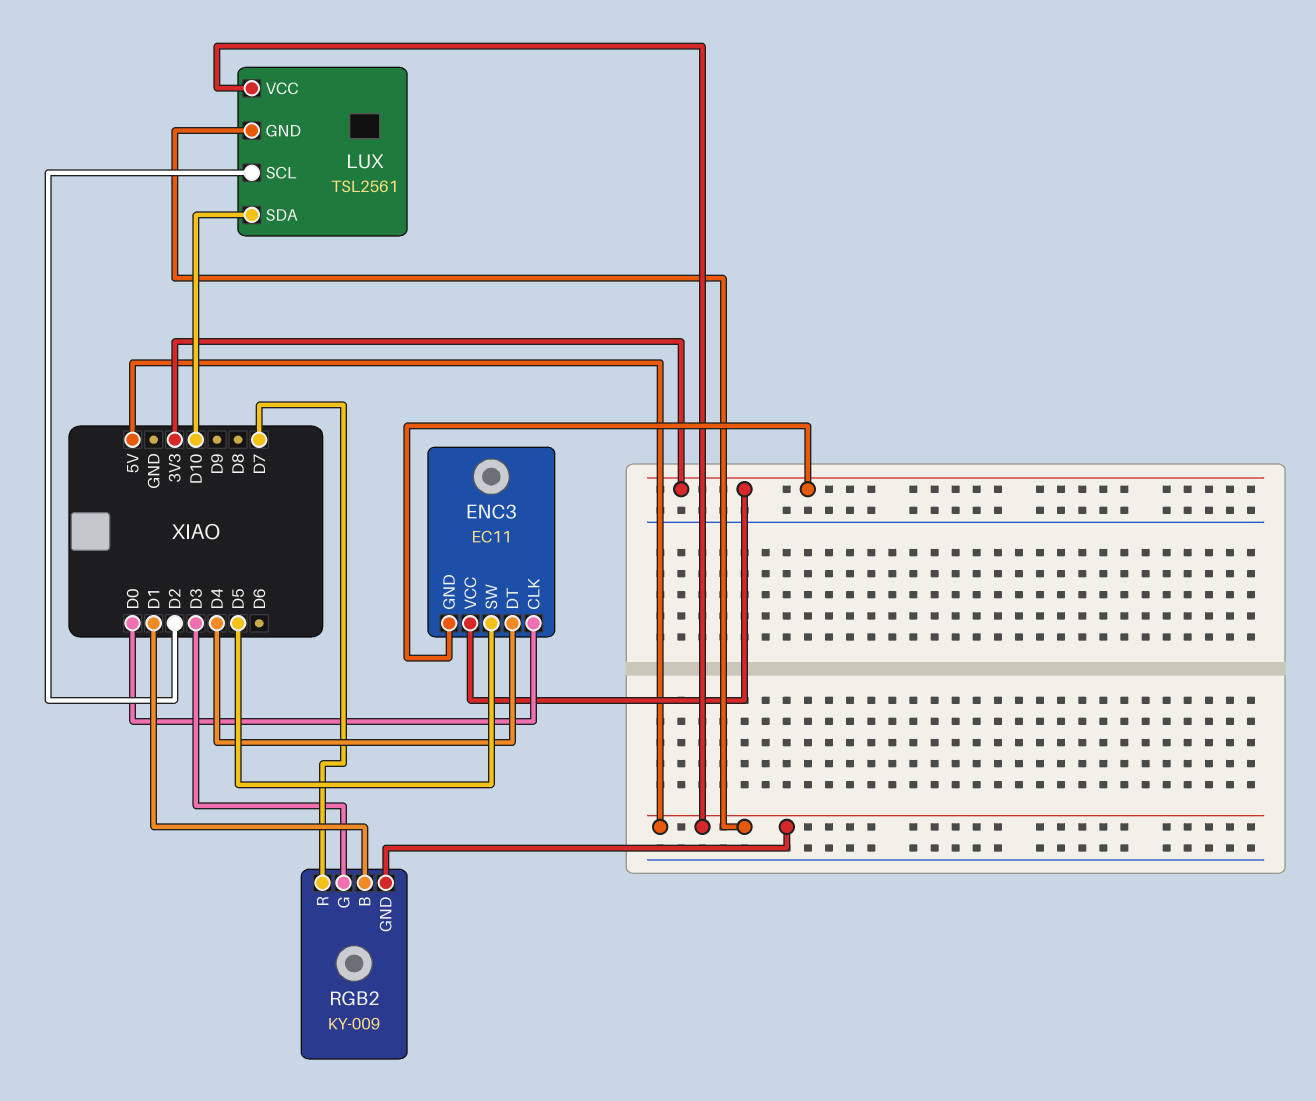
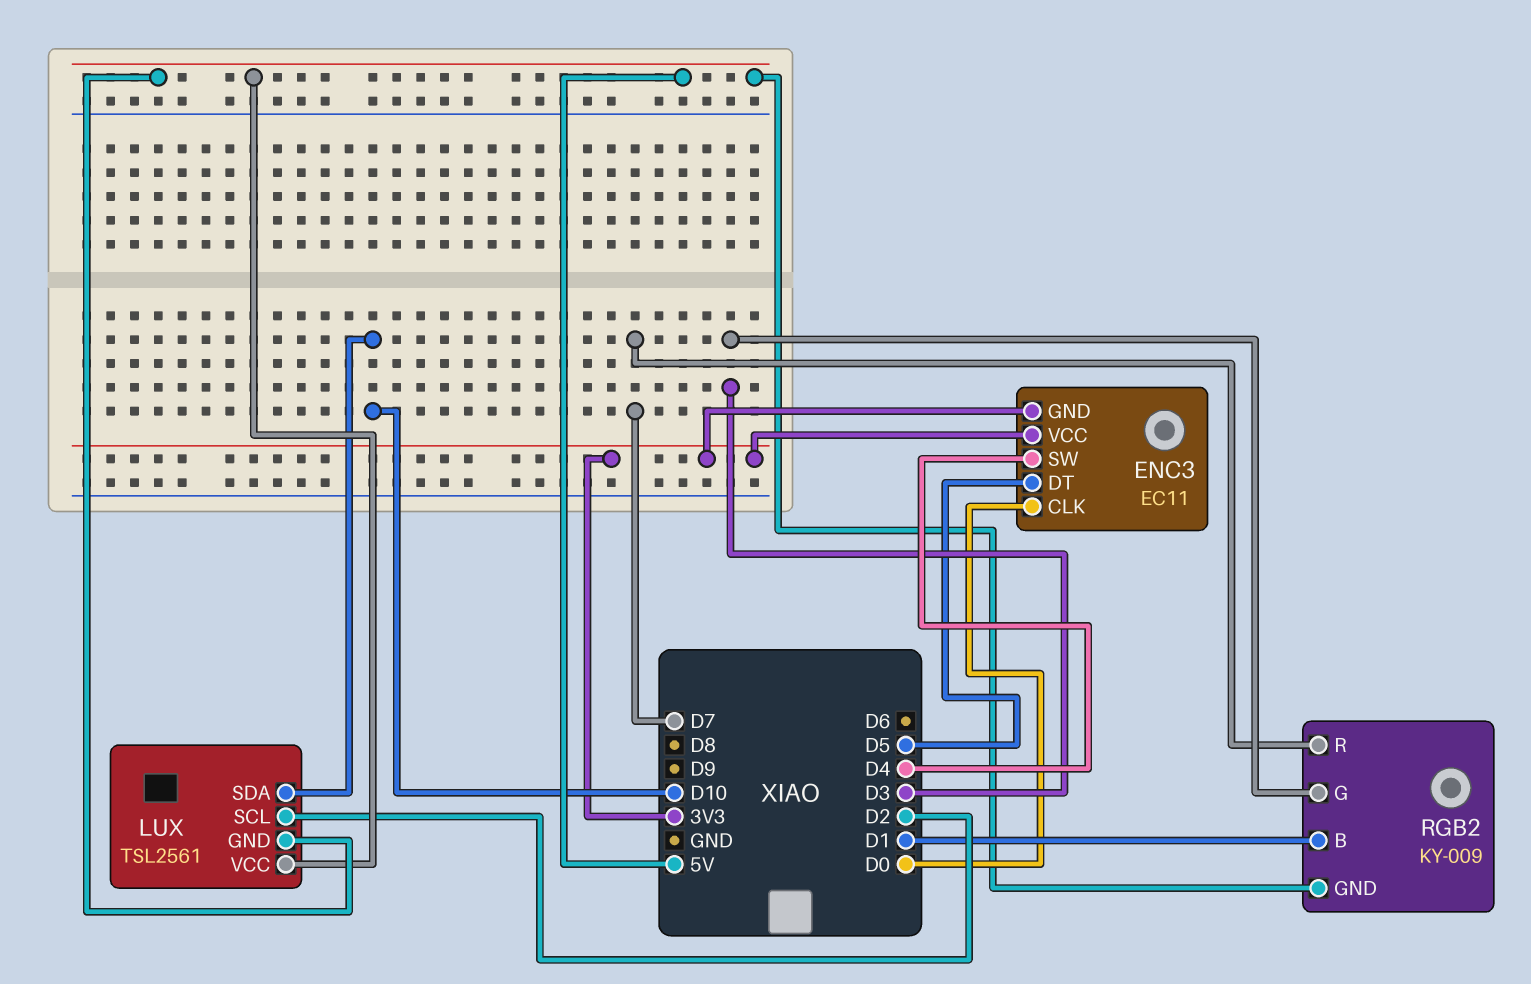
ENC3 pin DT: D4 -> D5
ENC3 pin SW: D5 -> D4

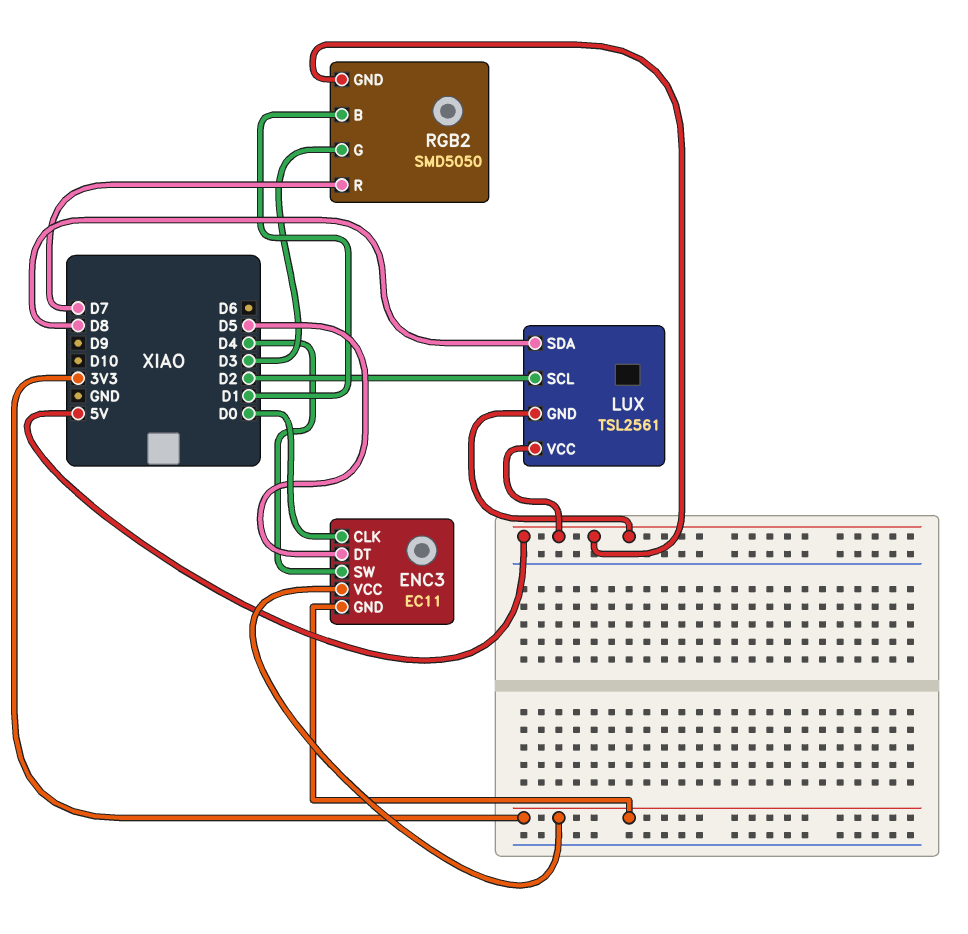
LUX pin SDA: D10 -> D8
RGB2: KY-009 -> SMD5050

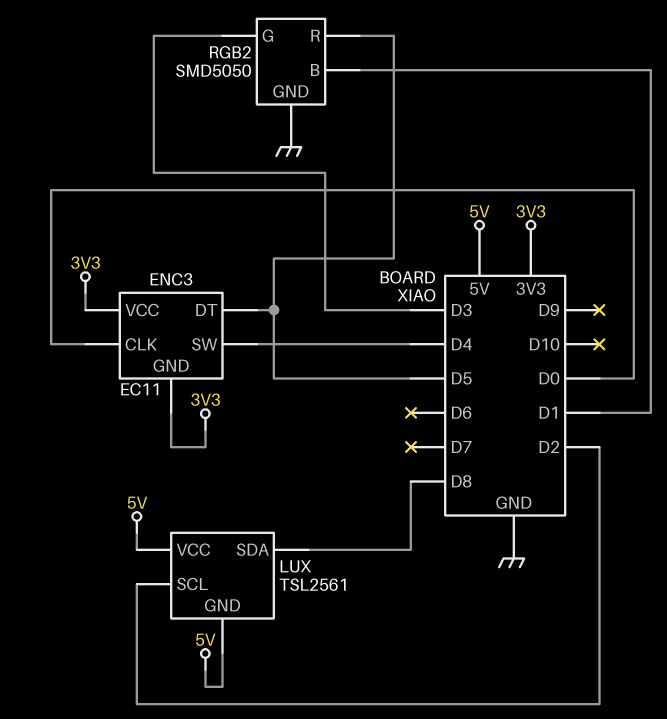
RGB2 pin GND: 5V -> GND
RGB2 pin R: D7 -> D5

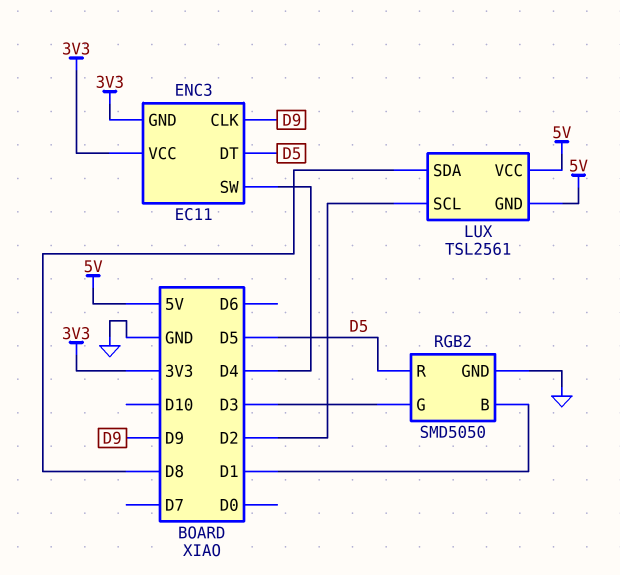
ENC3 pin CLK: D0 -> D9

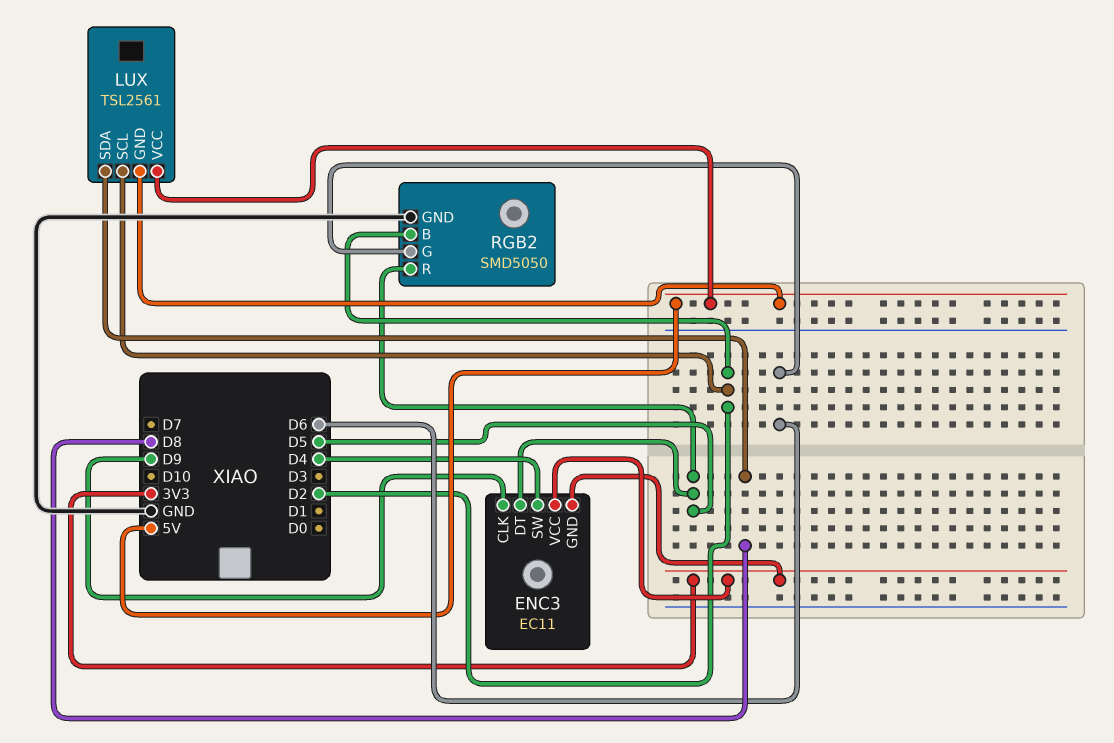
RGB2 pin B: D1 -> D2
RGB2 pin G: D3 -> D6

